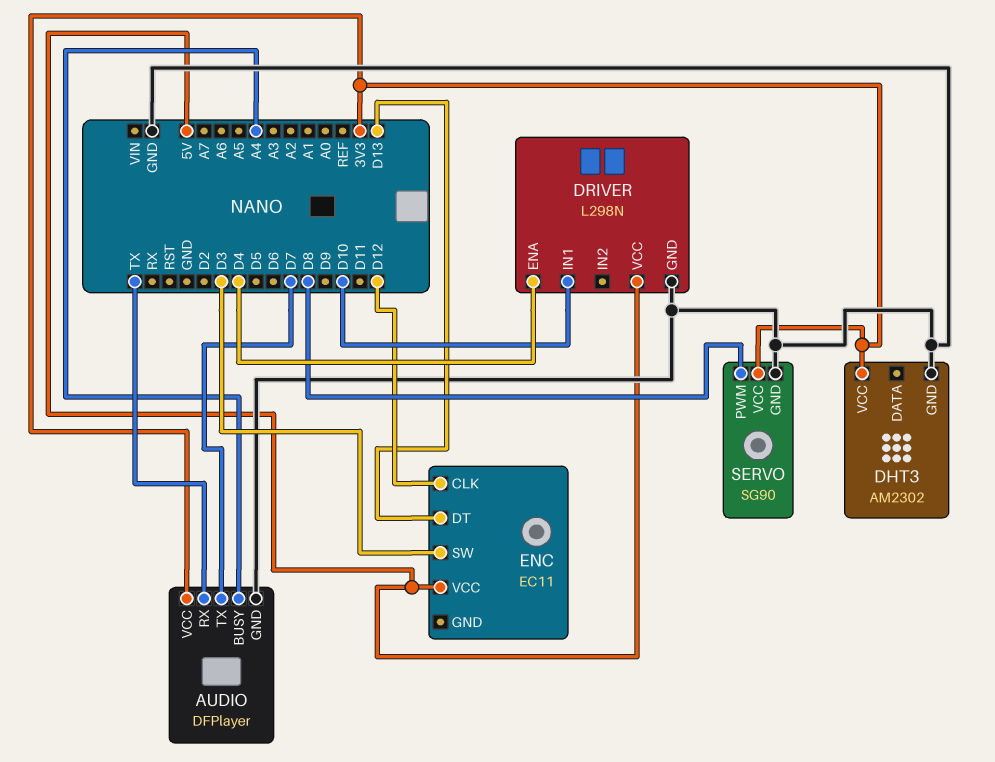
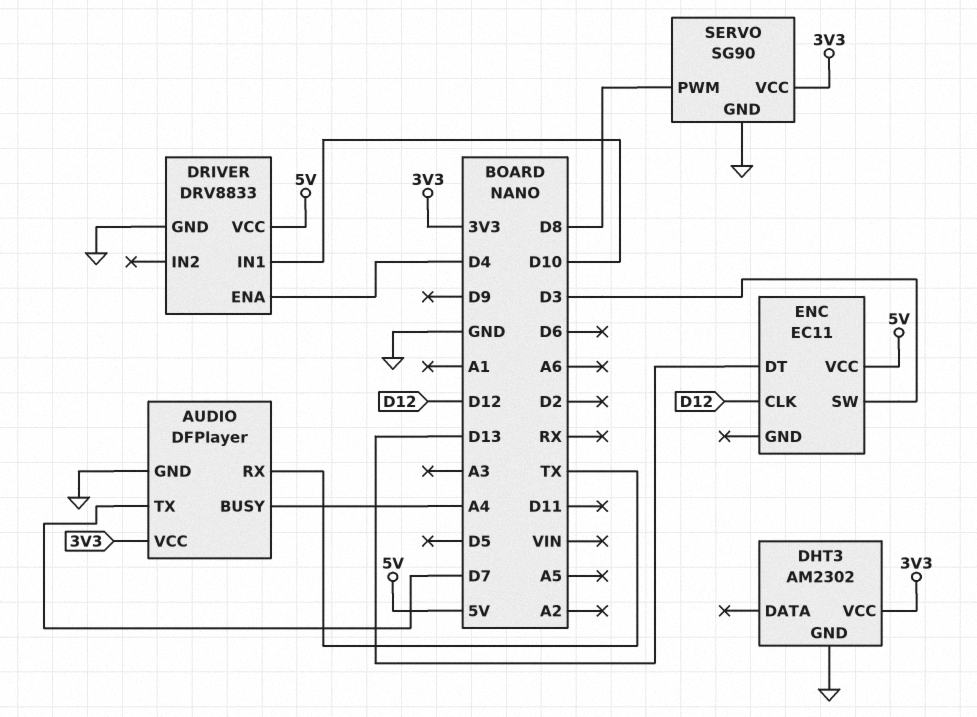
DRIVER: L298N -> DRV8833

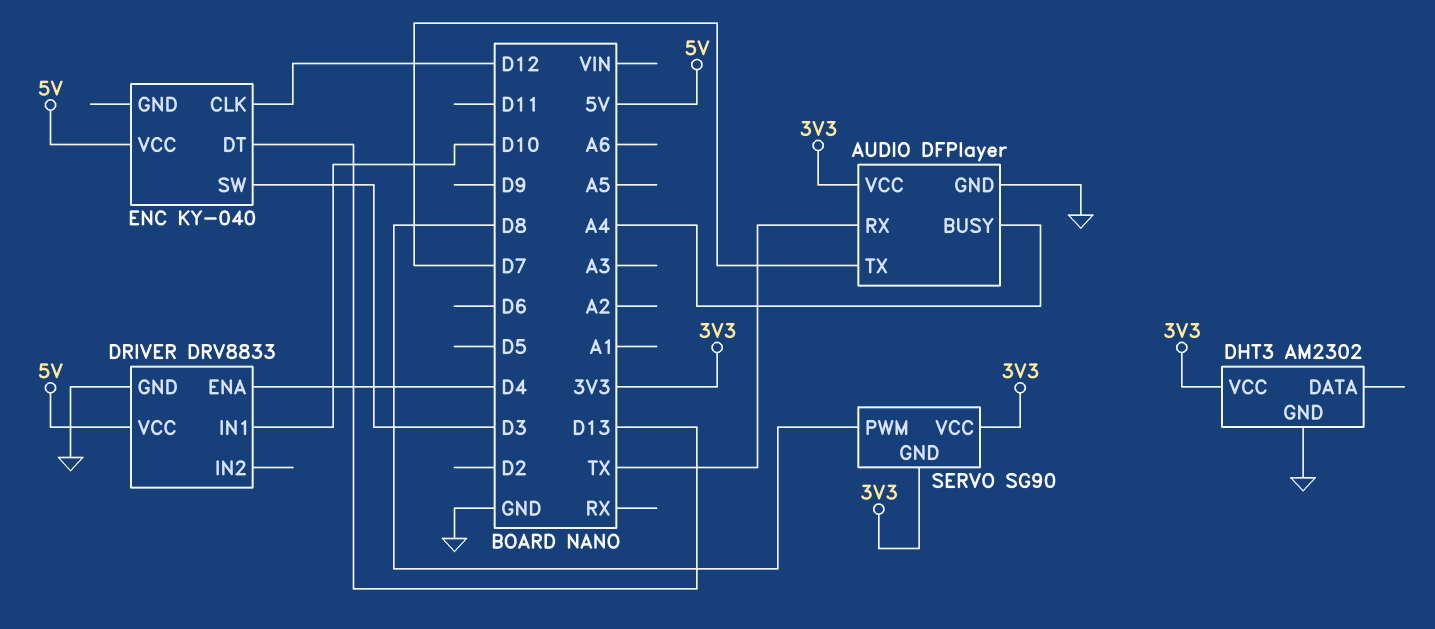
ENC: EC11 -> KY-040
SERVO pin GND: GND -> 3V3

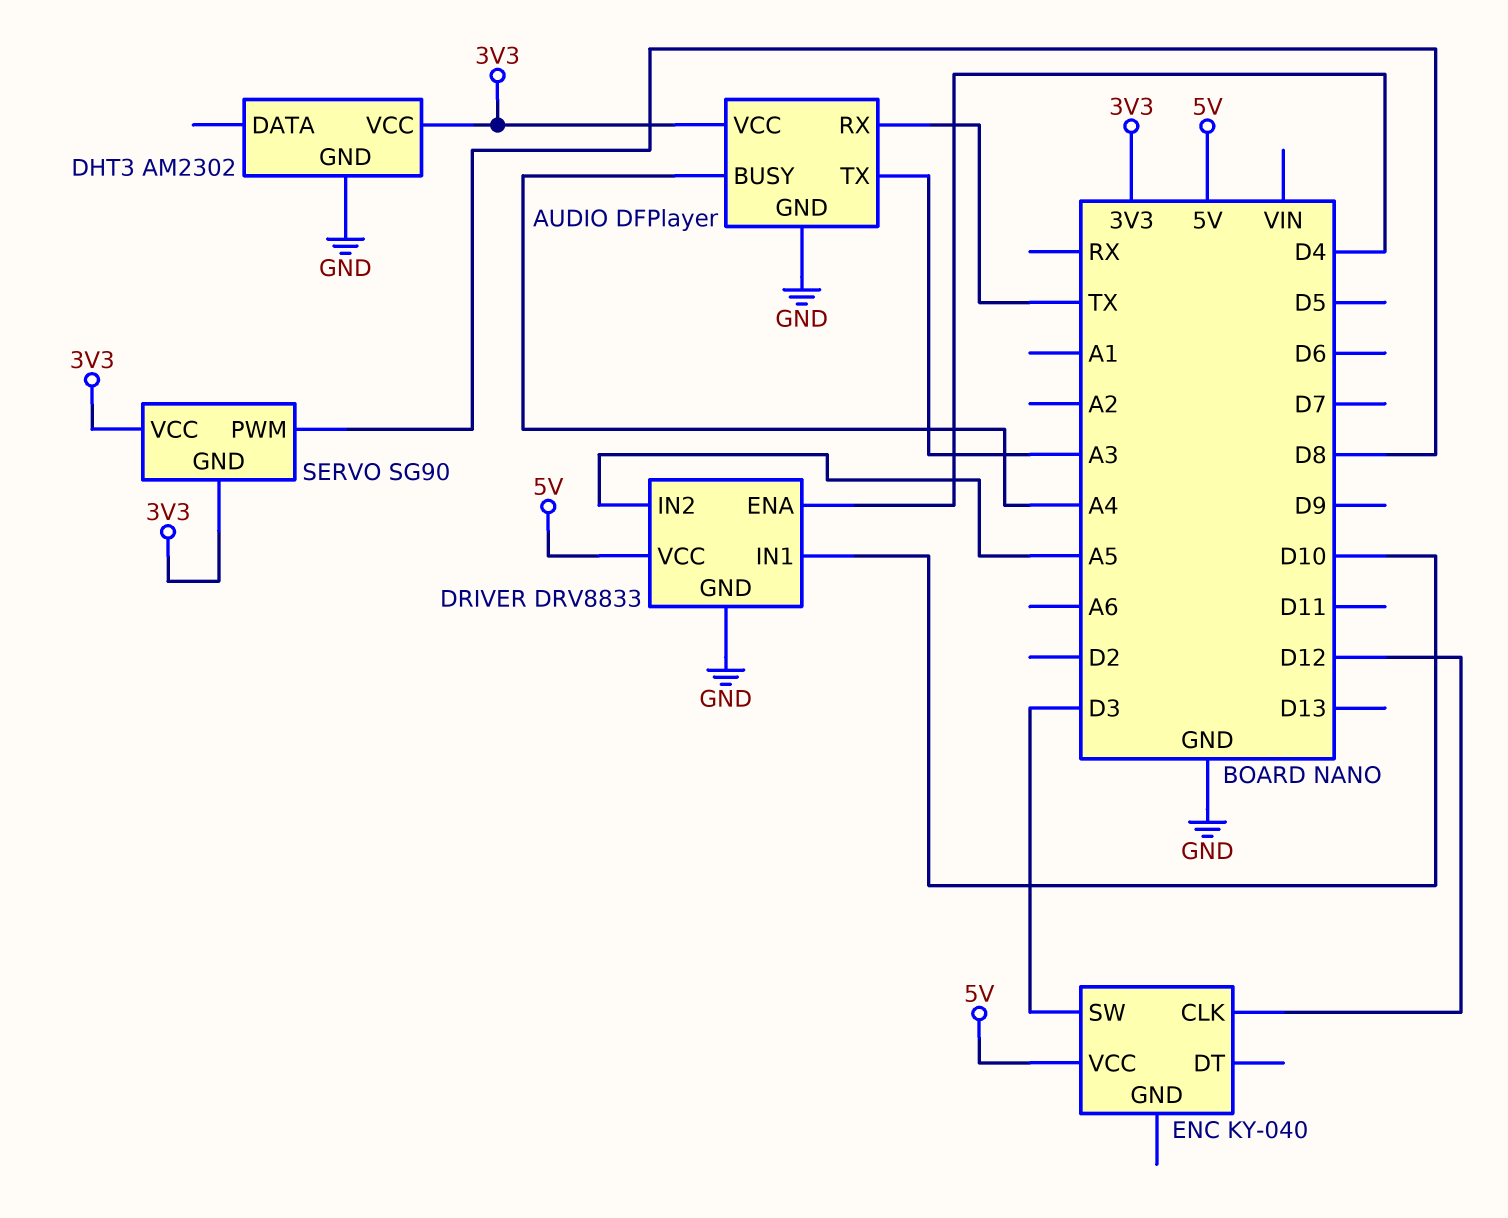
AUDIO pin TX: D7 -> A3
DRIVER pin IN2: none -> A5
ENC pin DT: D13 -> none

